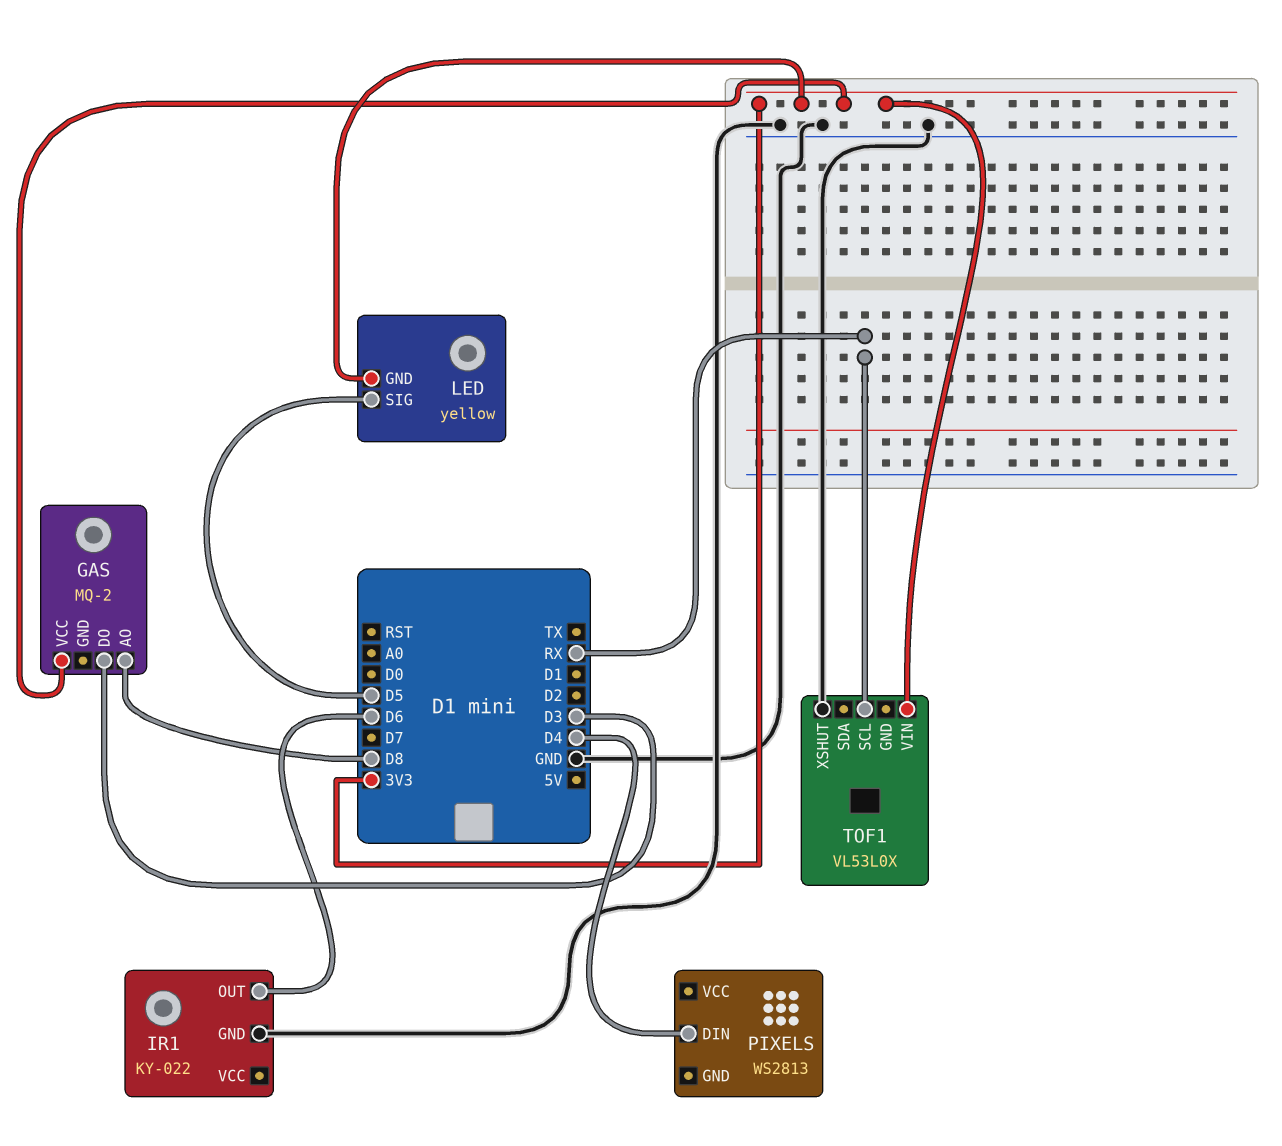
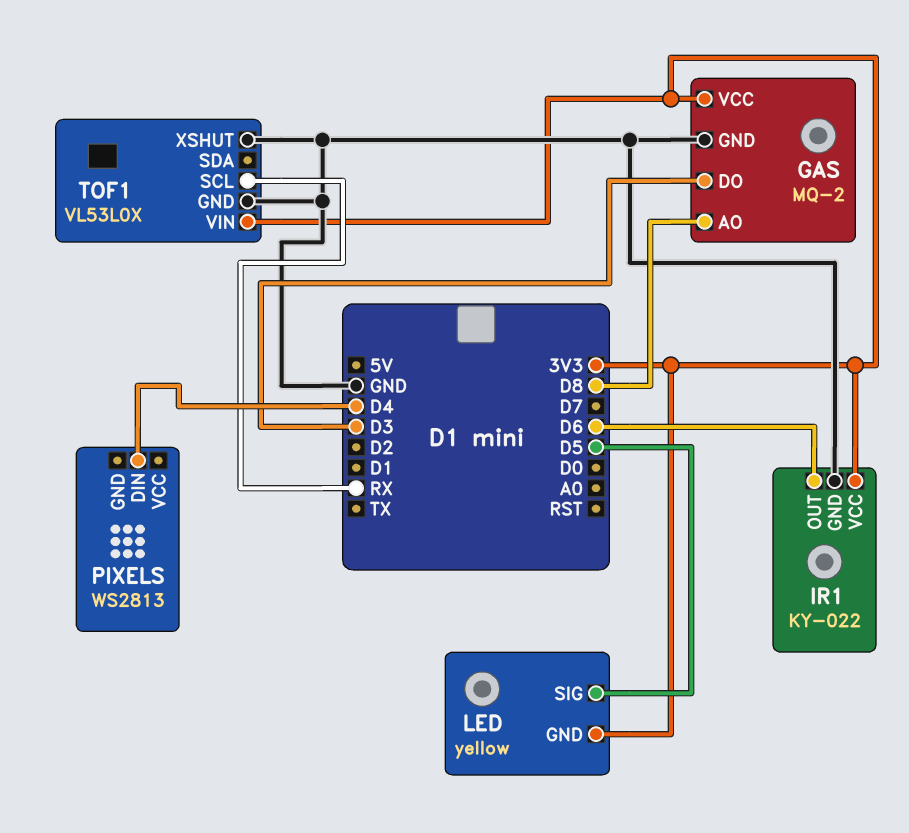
GAS pin GND: none -> GND
IR1 pin VCC: none -> 3V3
TOF1 pin GND: none -> GND

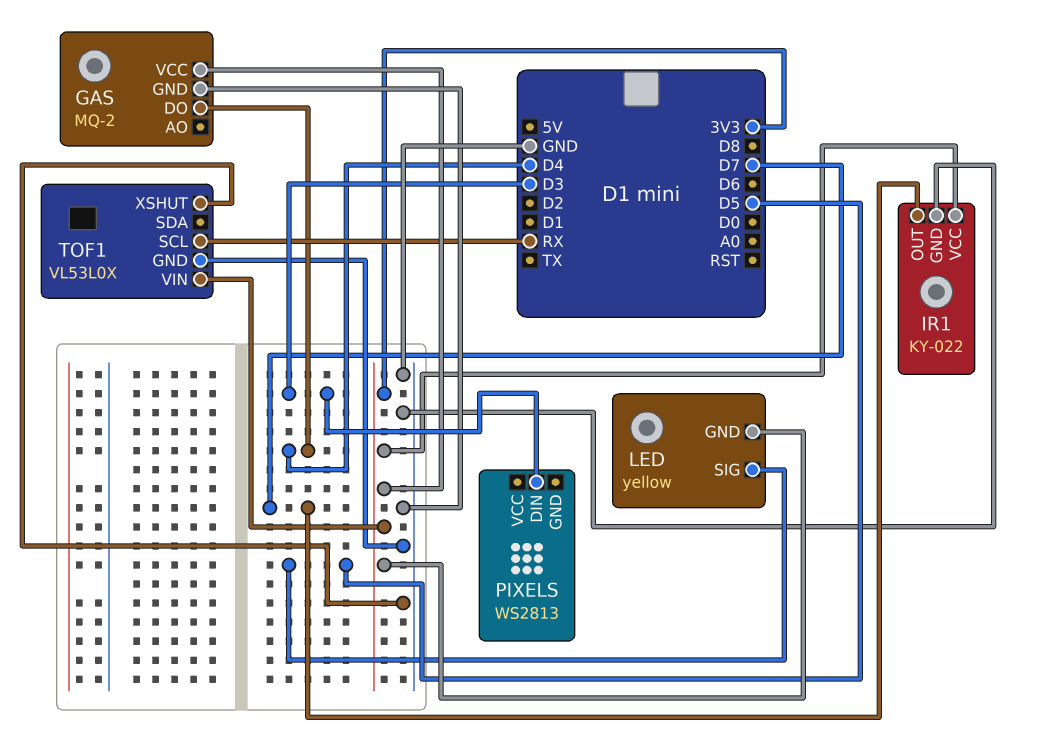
GAS pin AO: D8 -> none
GAS pin DO: D3 -> D4
IR1 pin OUT: D6 -> D7
PIXELS pin DIN: D4 -> D3

